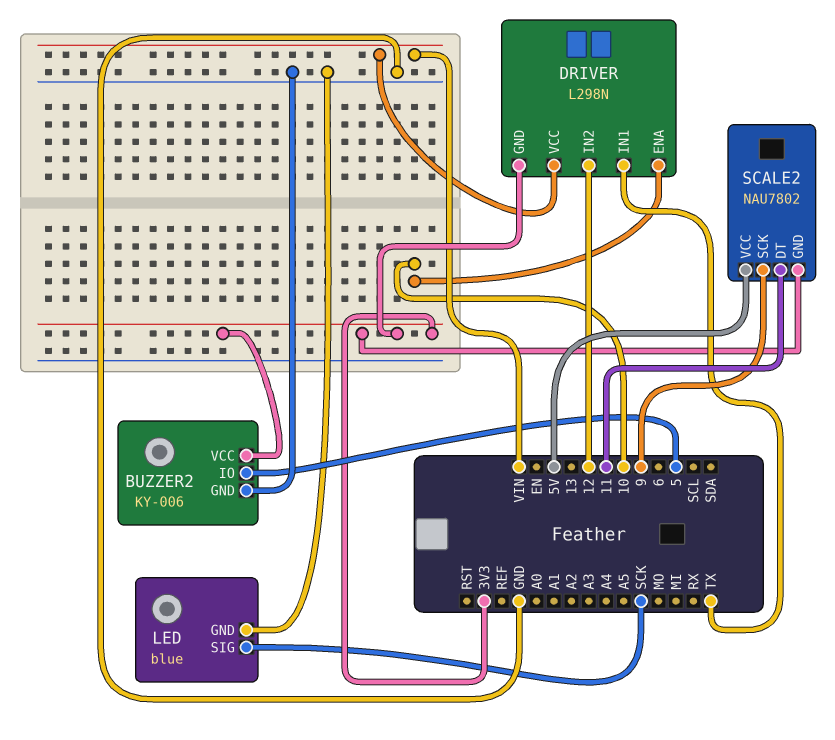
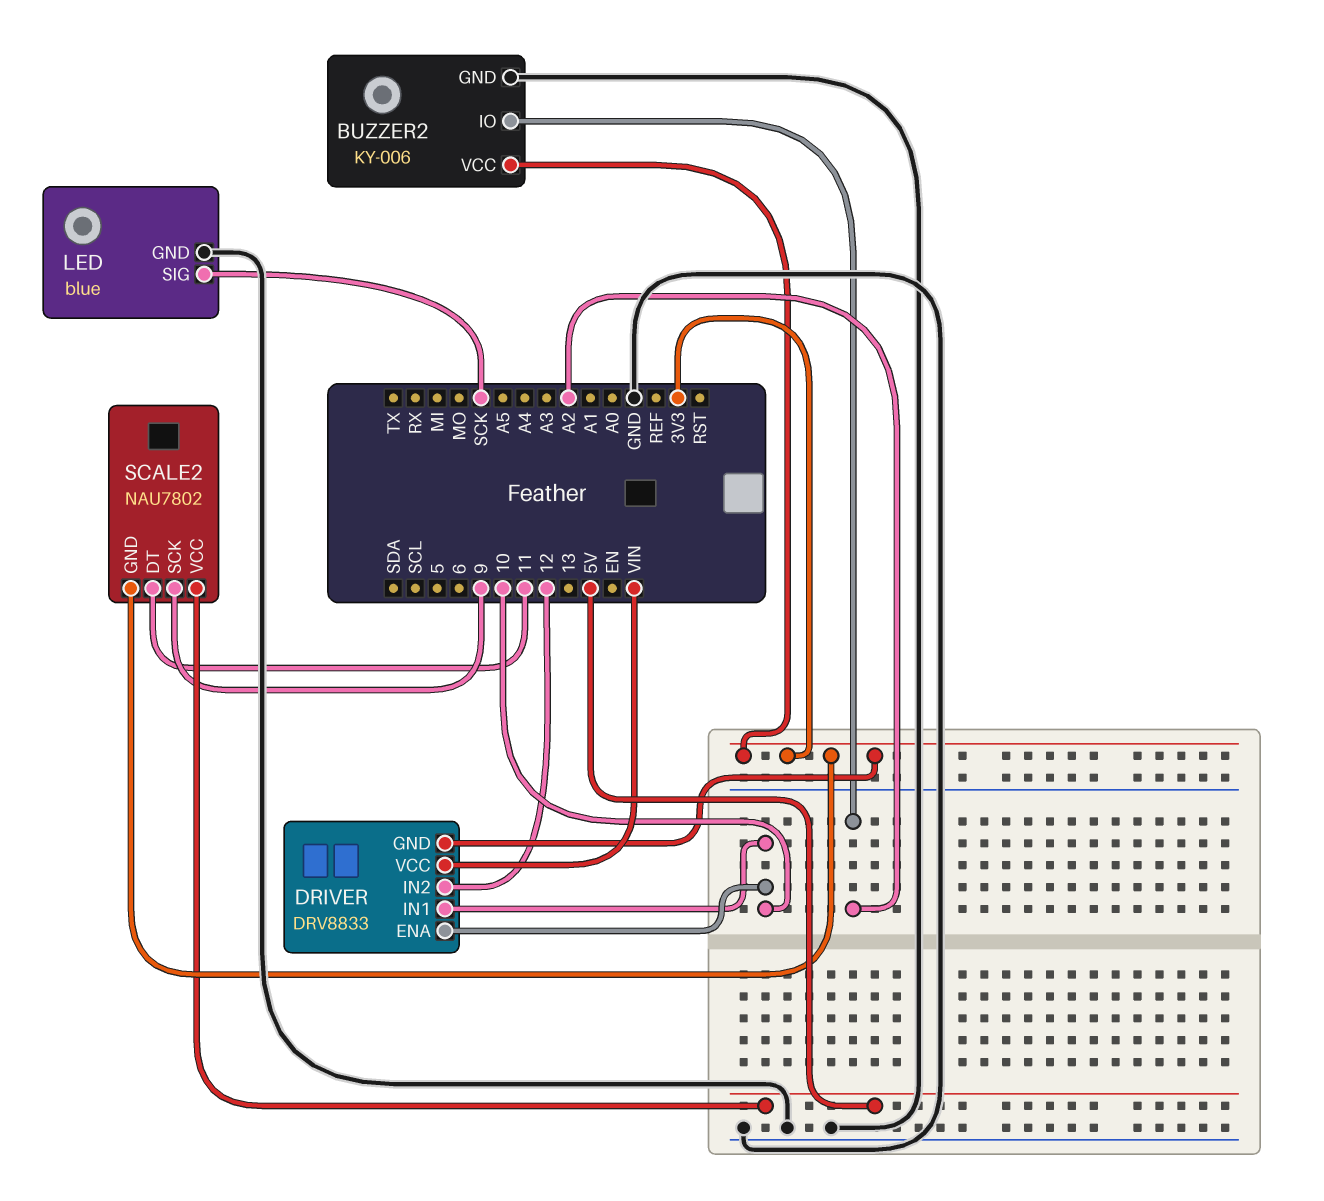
BUZZER2 pin IO: 5 -> A2
DRIVER: L298N -> DRV8833
DRIVER pin IN1: TX -> 10

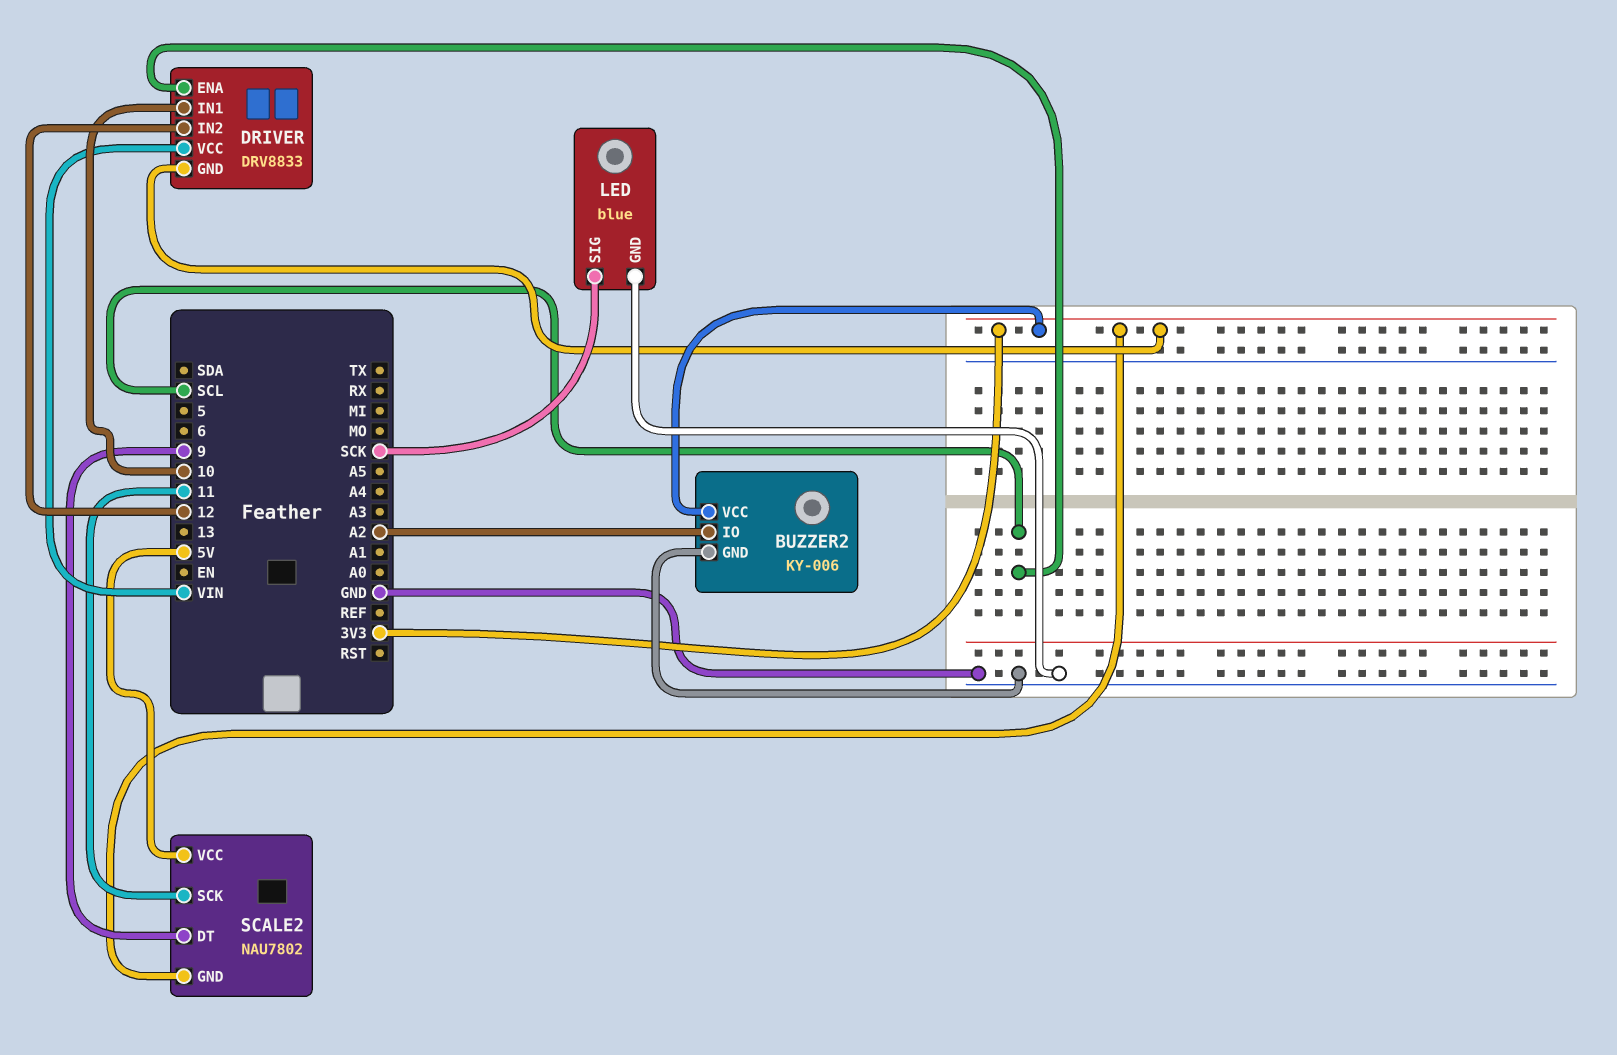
DRIVER pin ENA: 10 -> SCL
SCALE2 pin DT: 11 -> 9
SCALE2 pin SCK: 9 -> 11

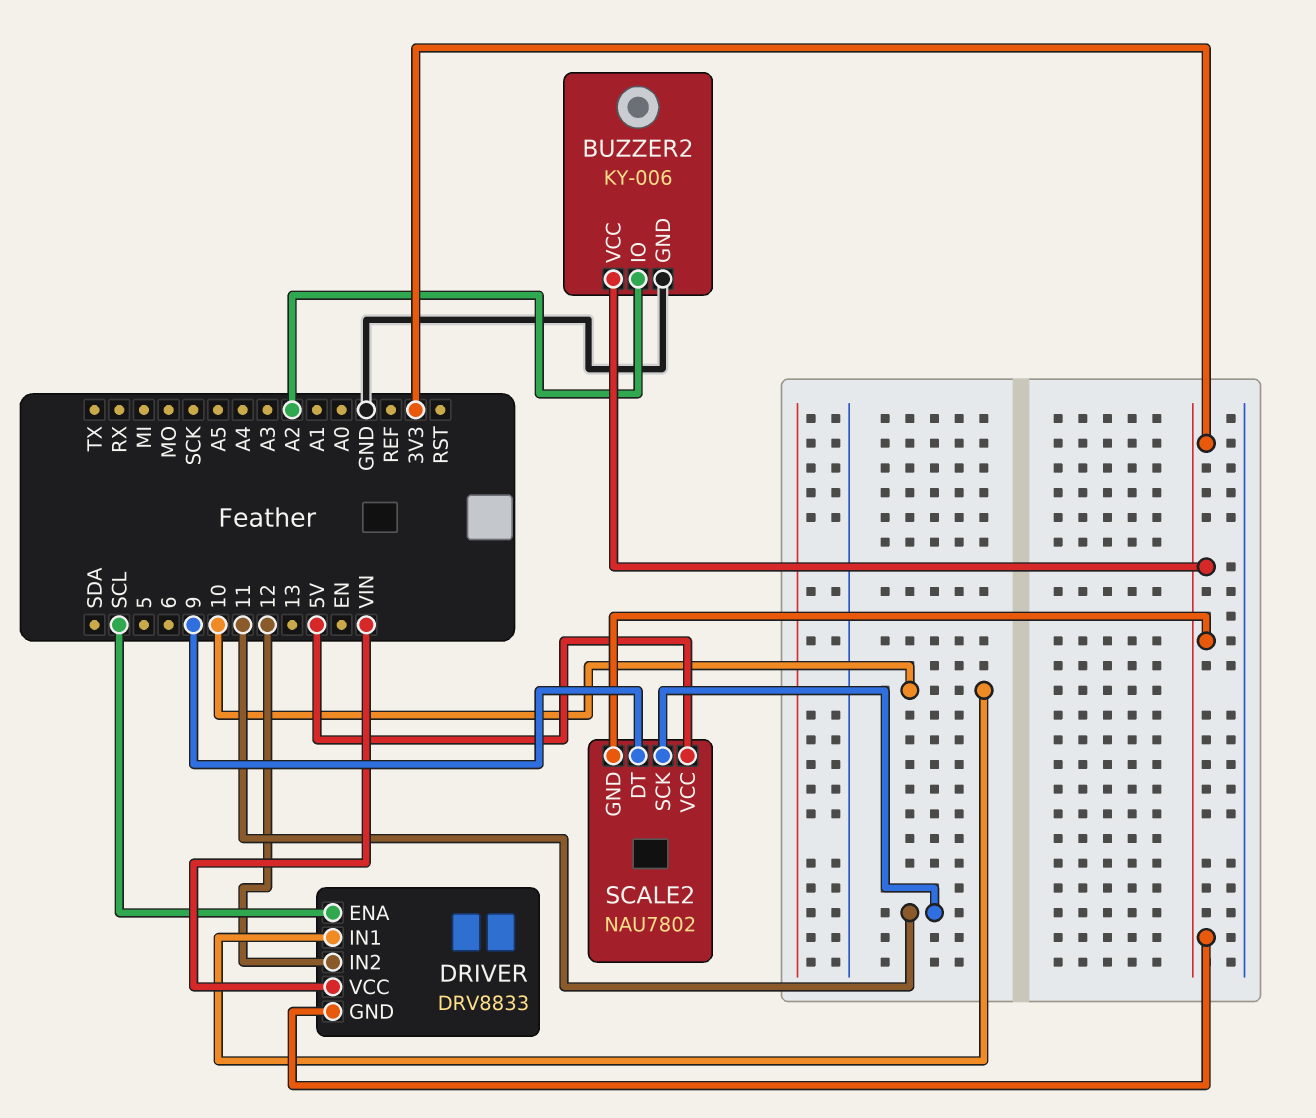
LED: blue -> none
LED pin GND: GND -> none
LED pin SIG: SCK -> none

